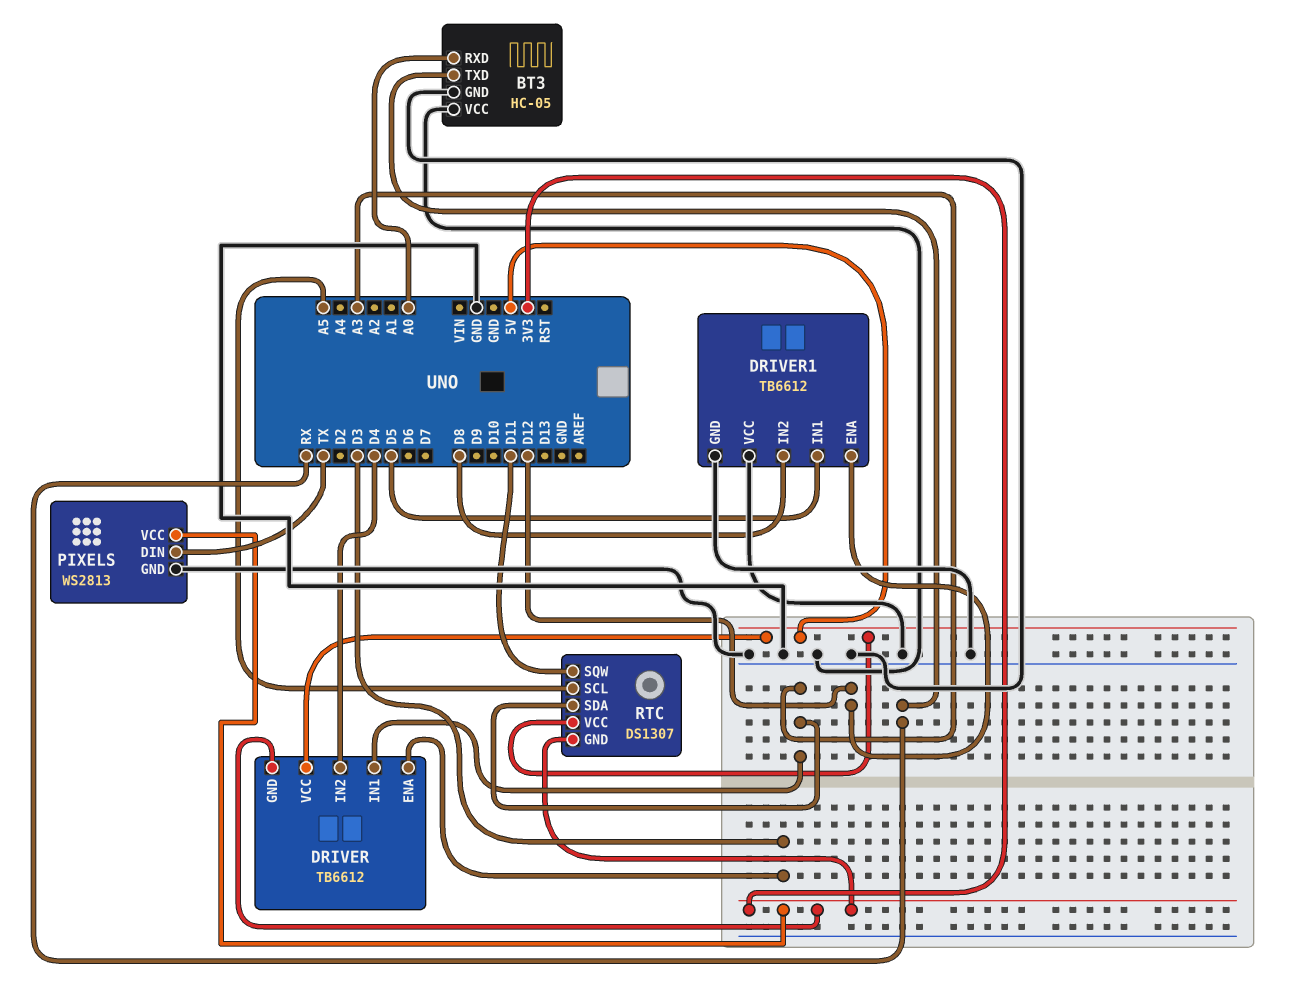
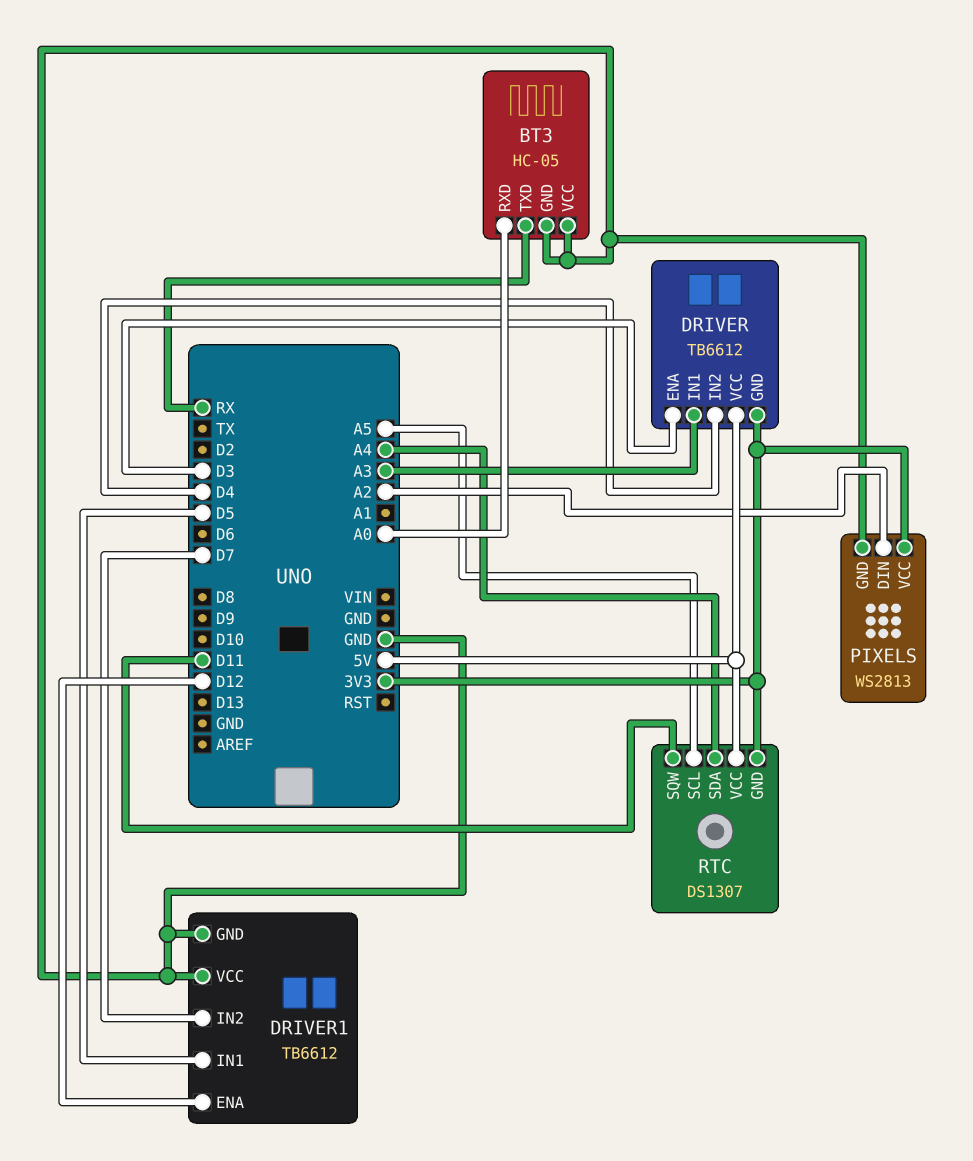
DRIVER1 pin IN2: D8 -> D7
PIXELS pin DIN: TX -> A2
RTC pin SDA: A3 -> A4

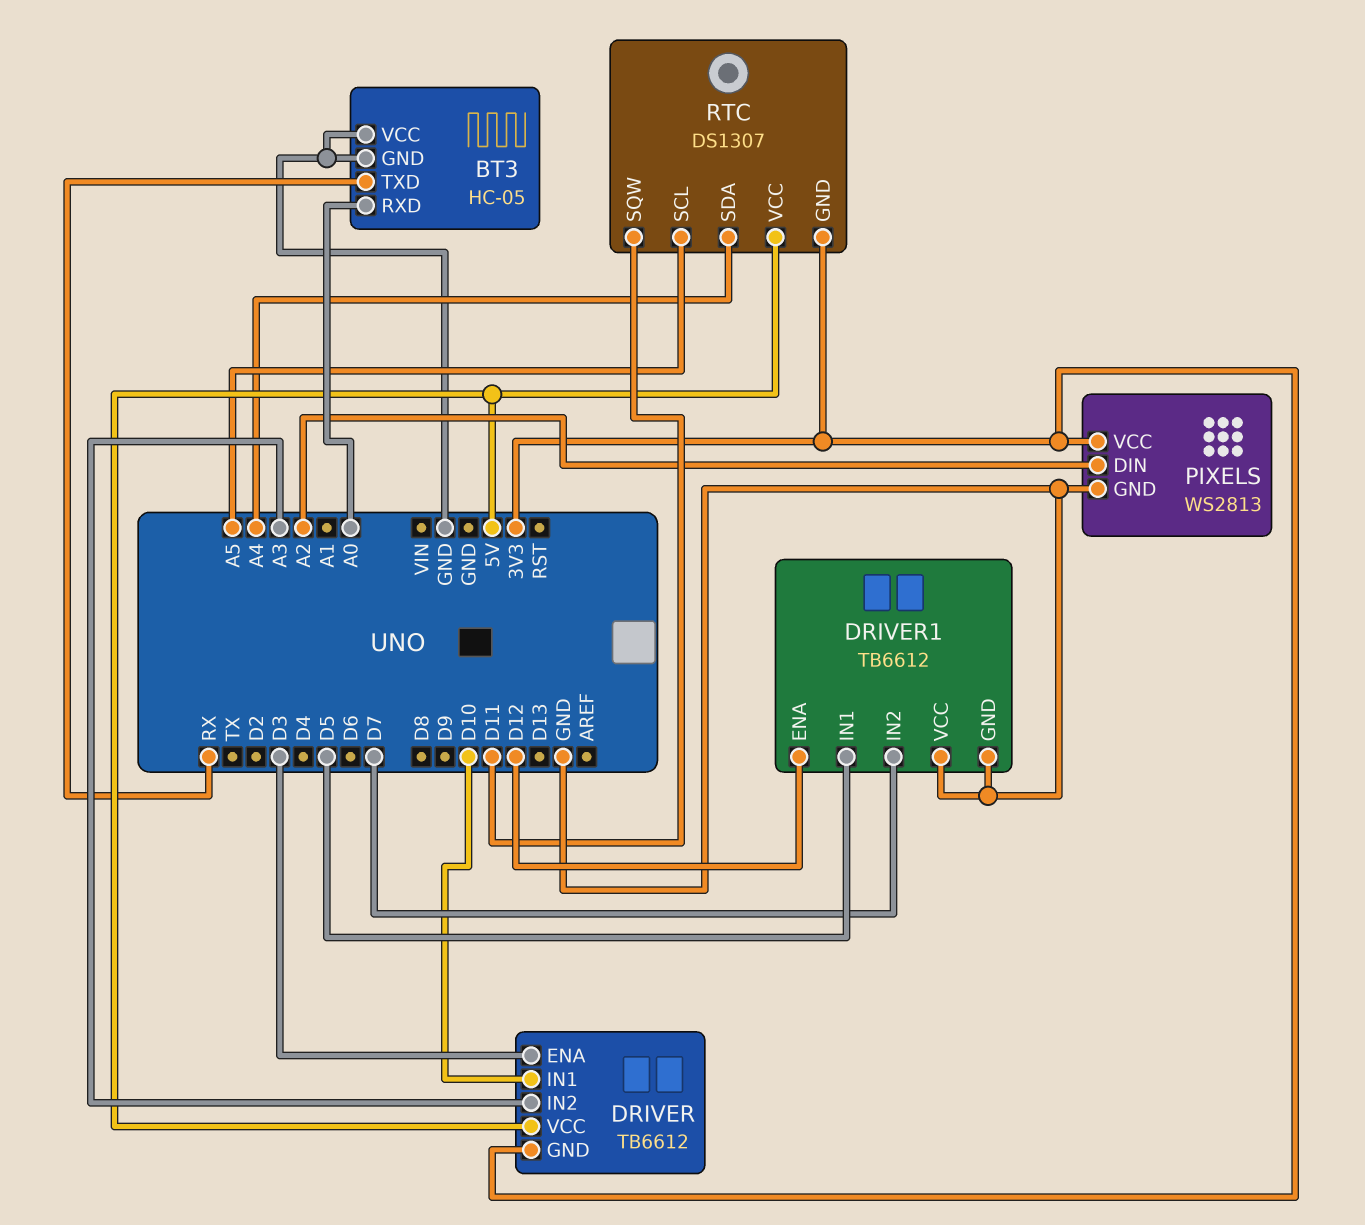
DRIVER pin IN1: A3 -> D10
DRIVER pin IN2: D4 -> A3

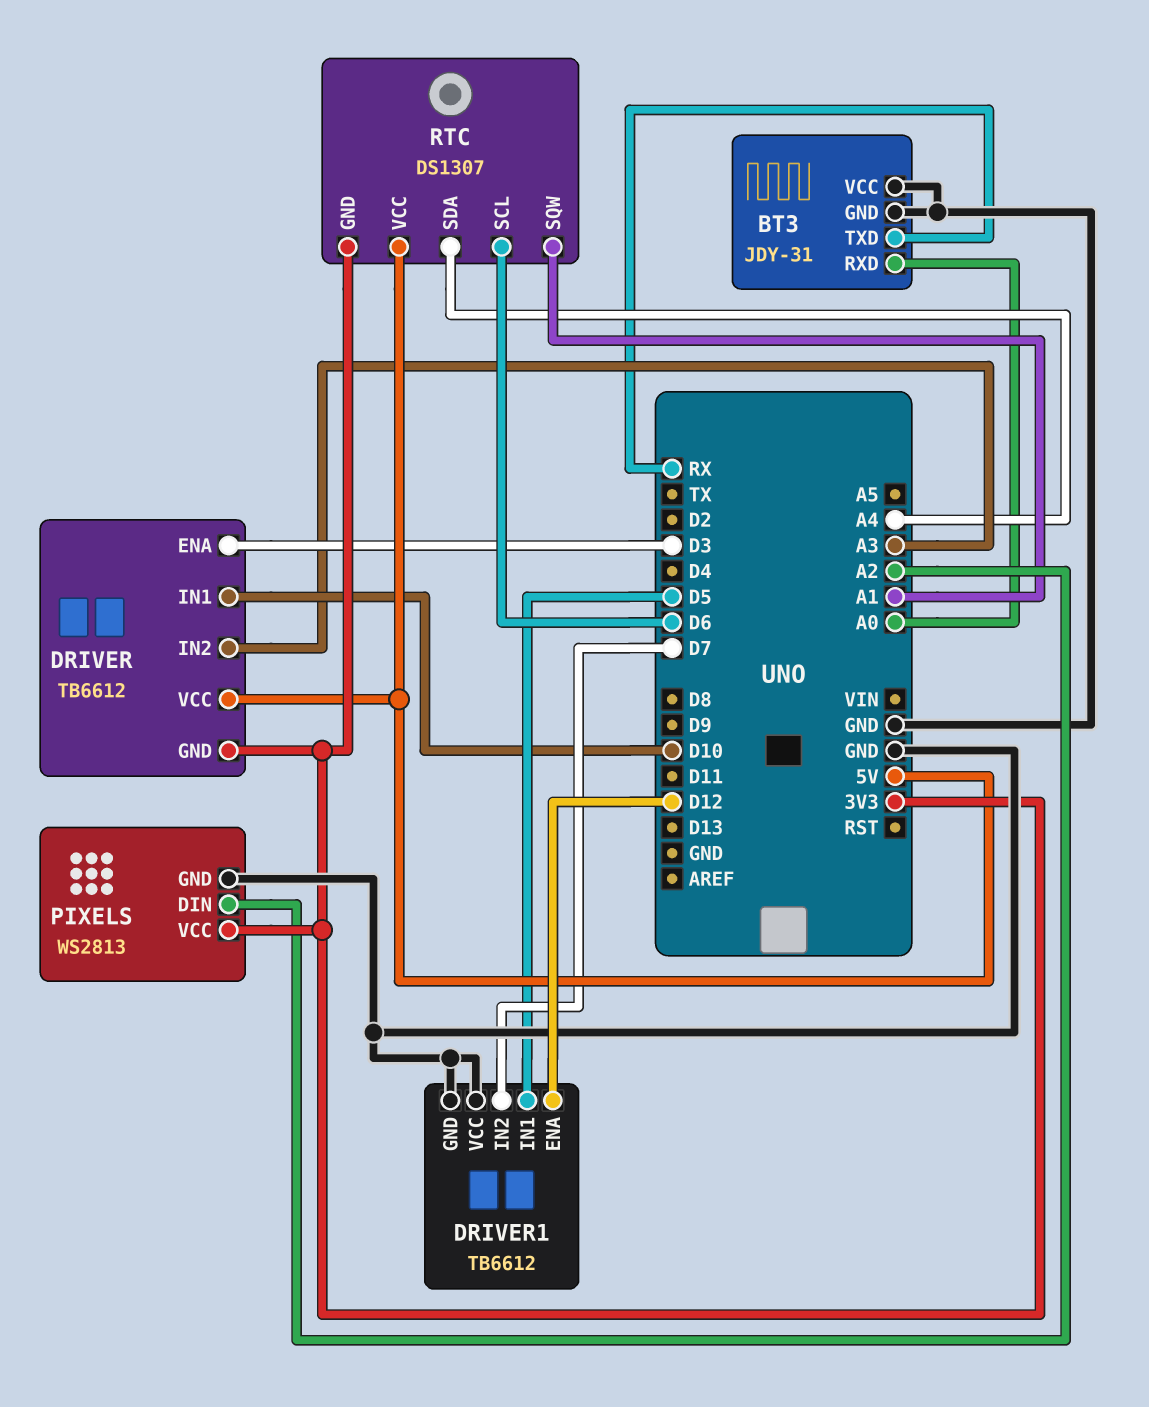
BT3: HC-05 -> JDY-31
RTC pin SCL: A5 -> D6
RTC pin SQW: D11 -> A1

